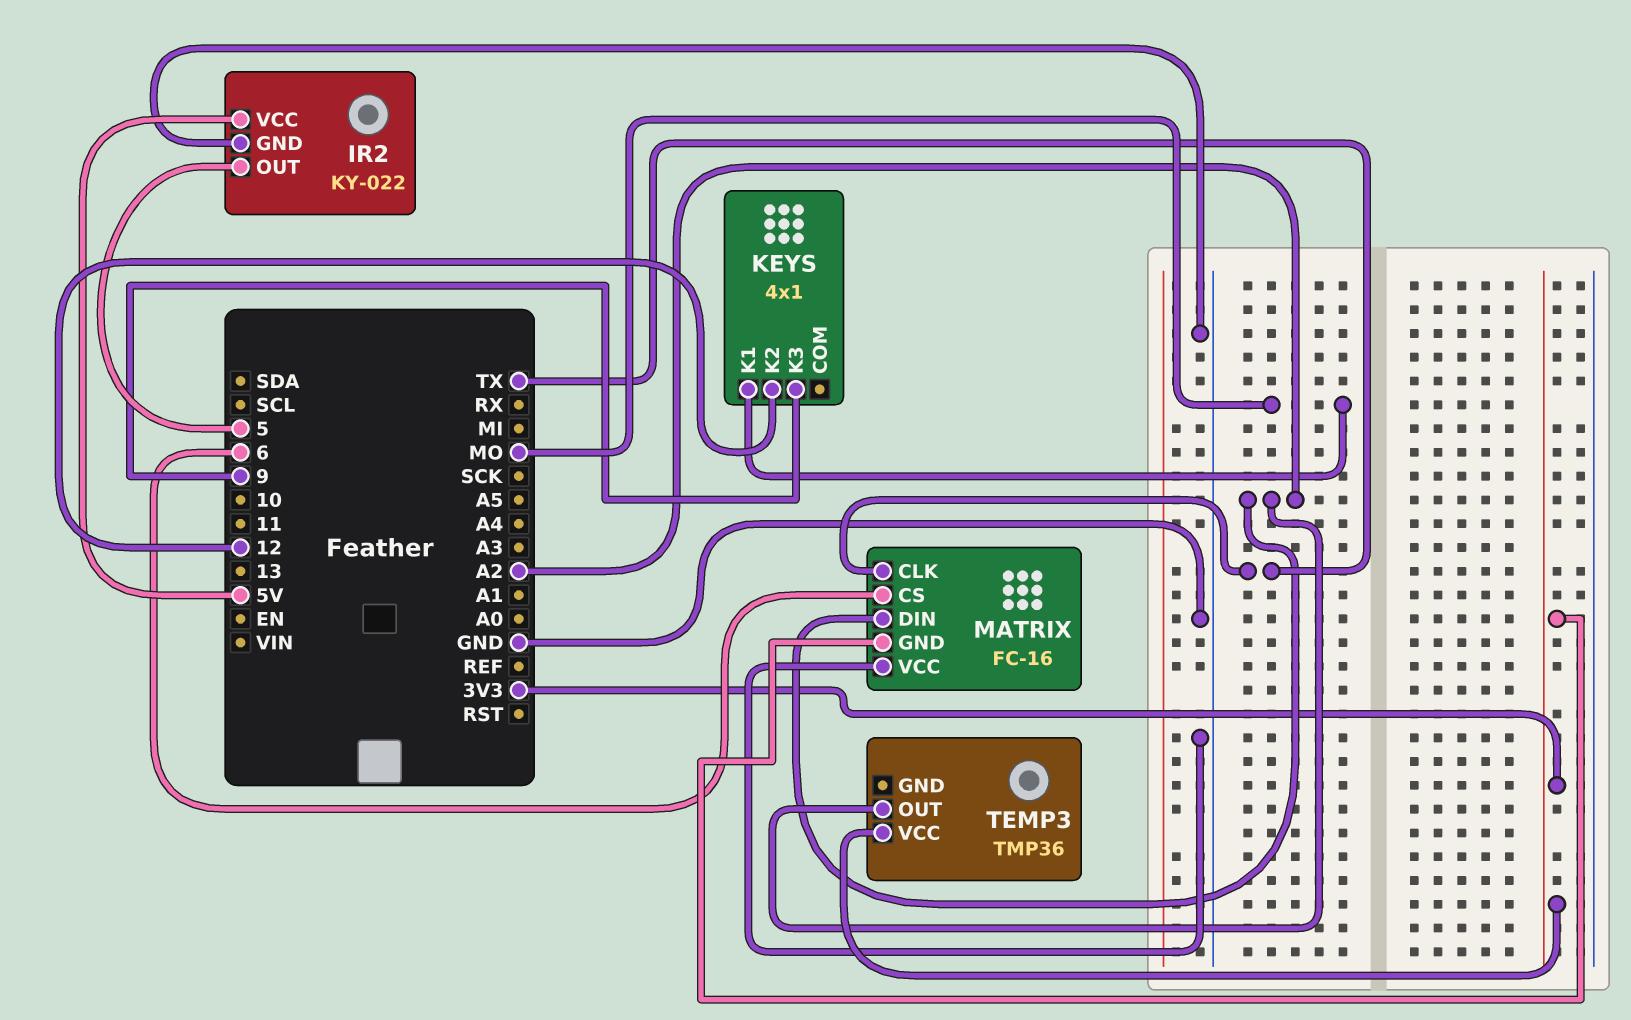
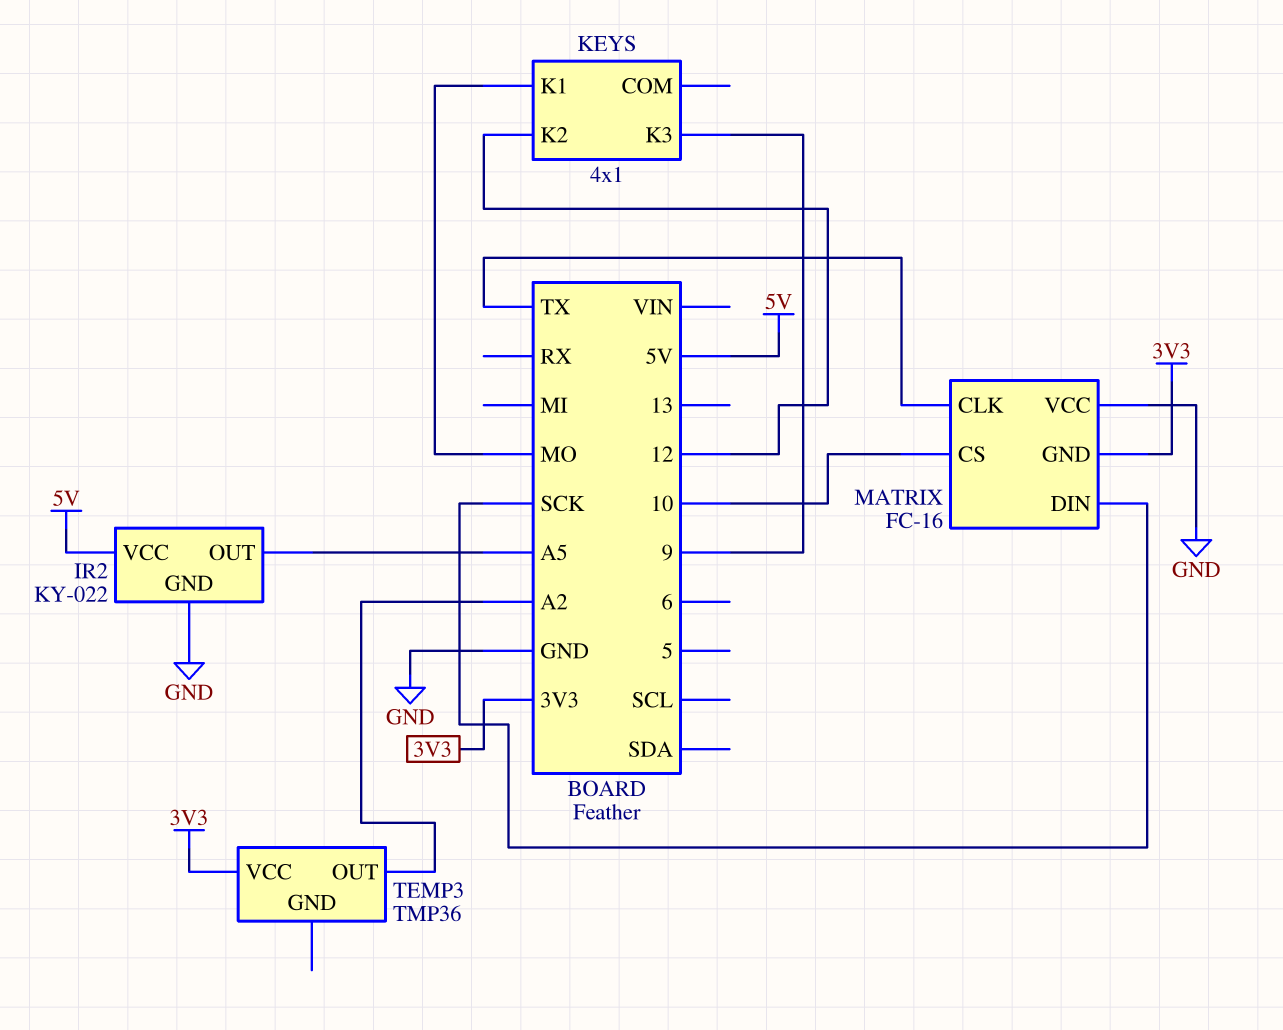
IR2 pin OUT: 5 -> A5
MATRIX pin CS: 6 -> 10
MATRIX pin DIN: A2 -> SCK

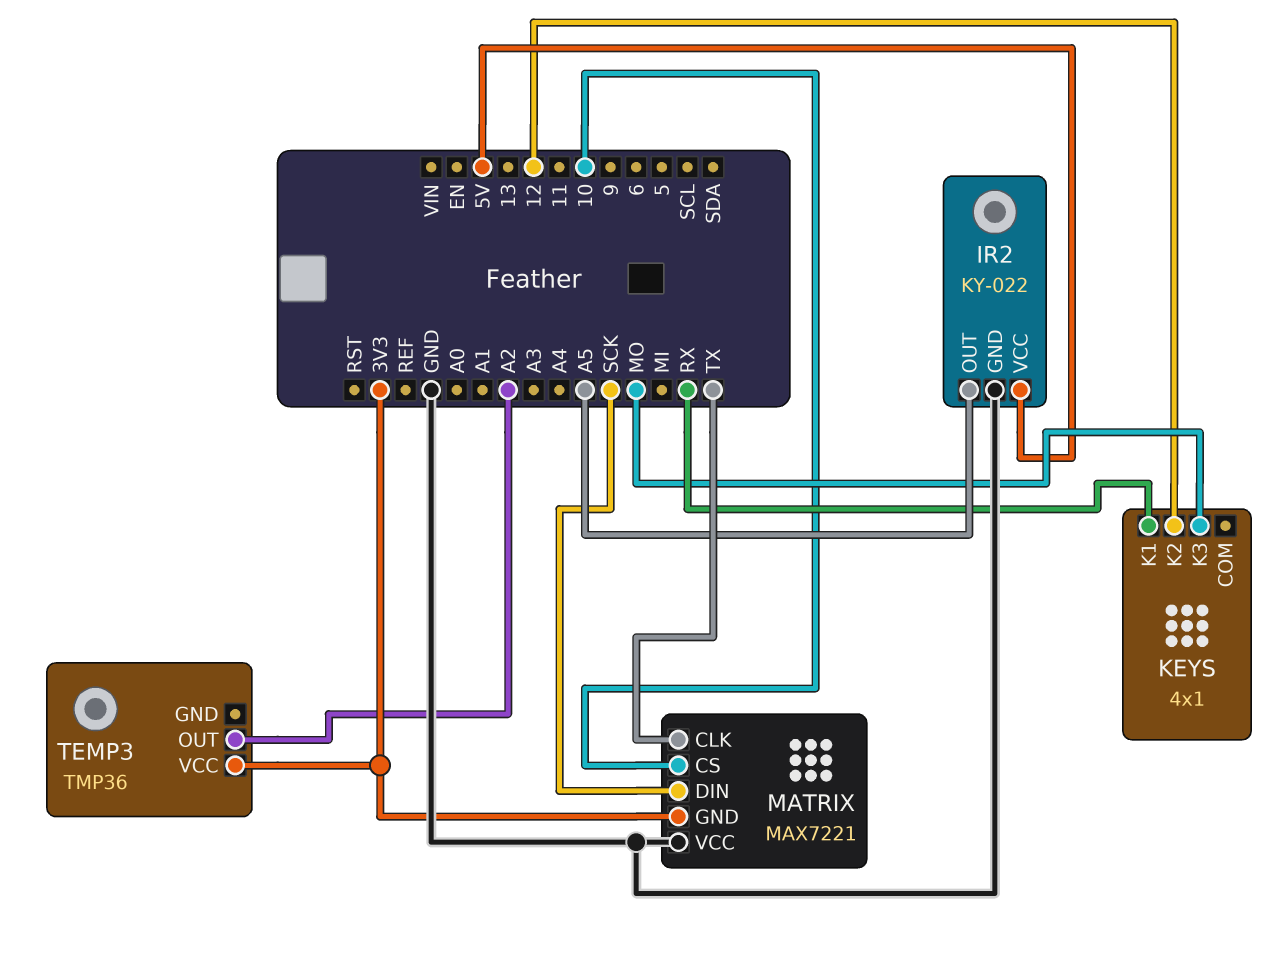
KEYS pin K1: MO -> RX
KEYS pin K3: 9 -> MO
MATRIX: FC-16 -> MAX7221

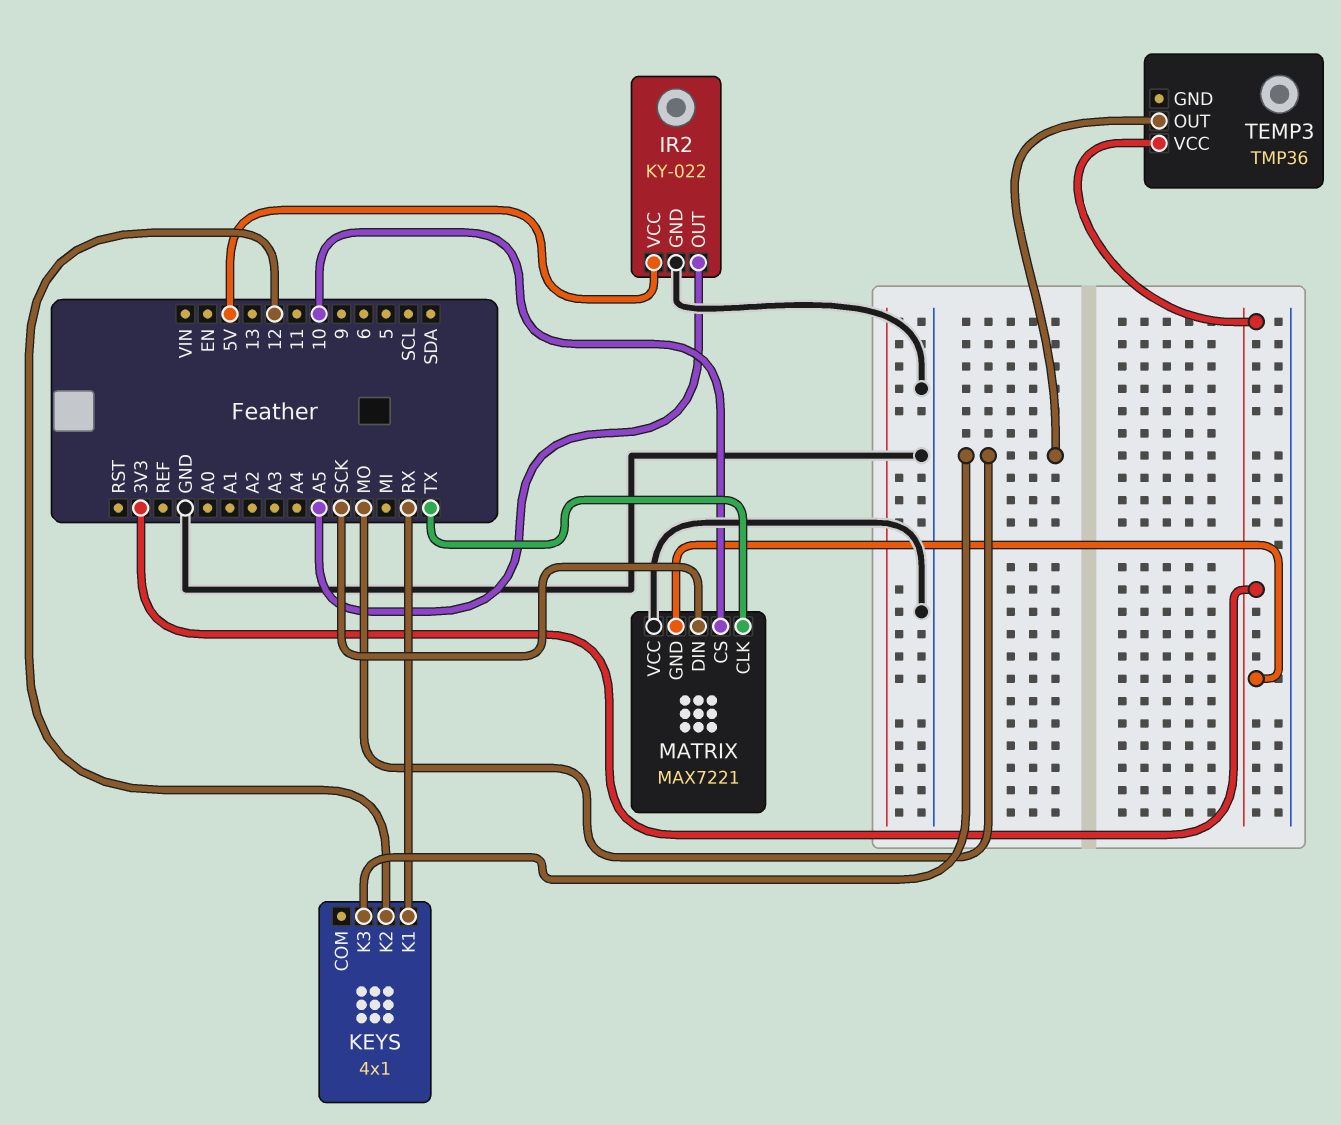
TEMP3 pin OUT: A2 -> MO

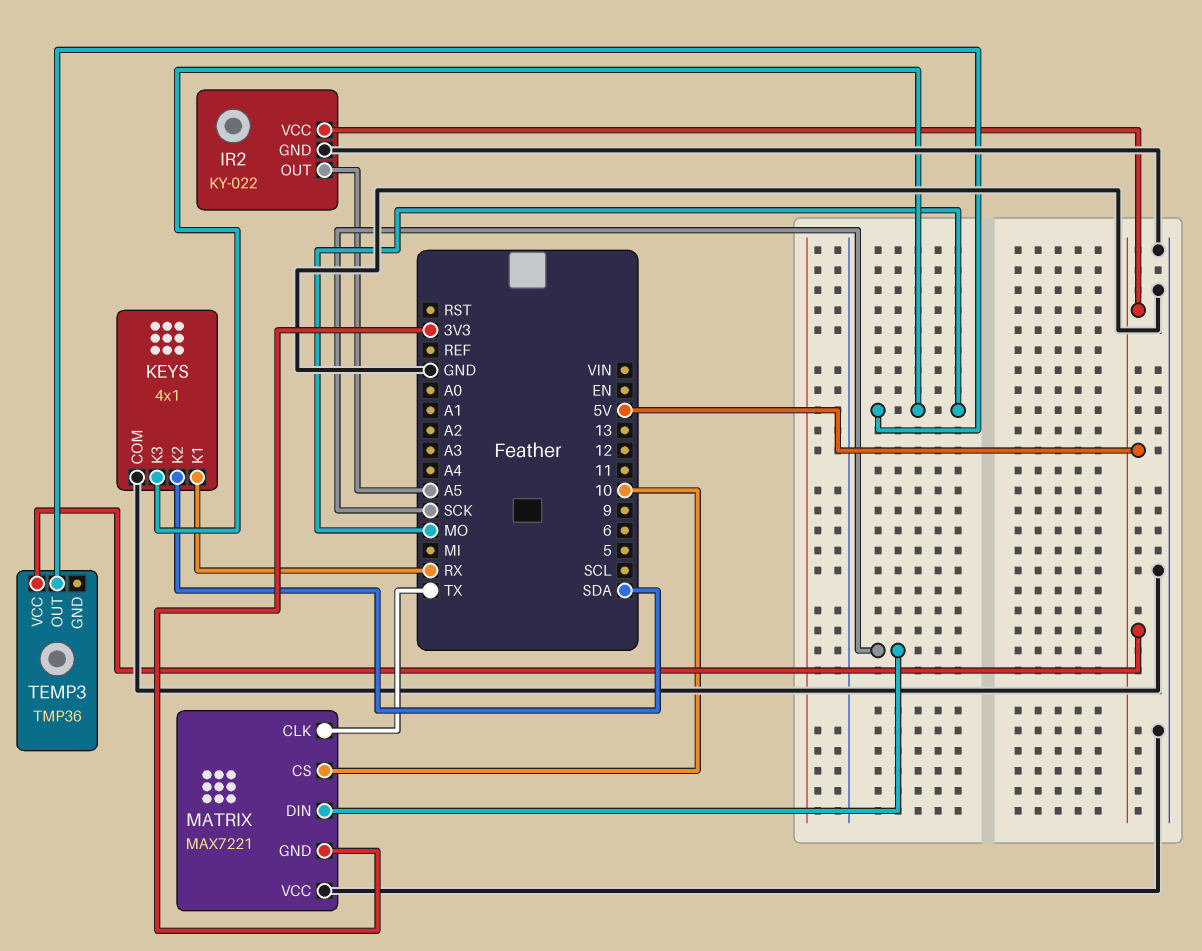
KEYS pin COM: none -> GND
KEYS pin K2: 12 -> SDA
TEMP3 pin VCC: 3V3 -> 5V

